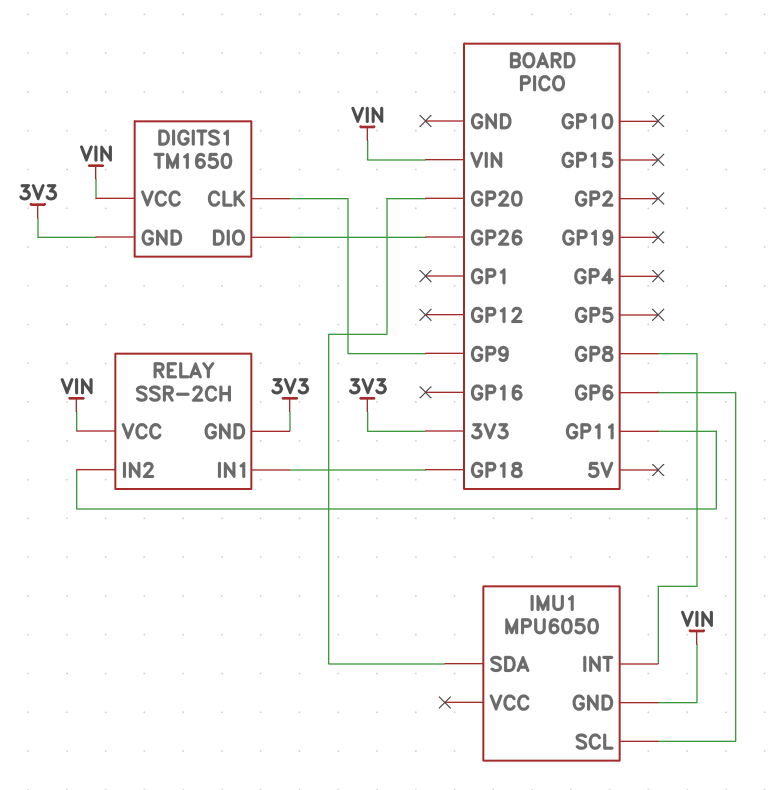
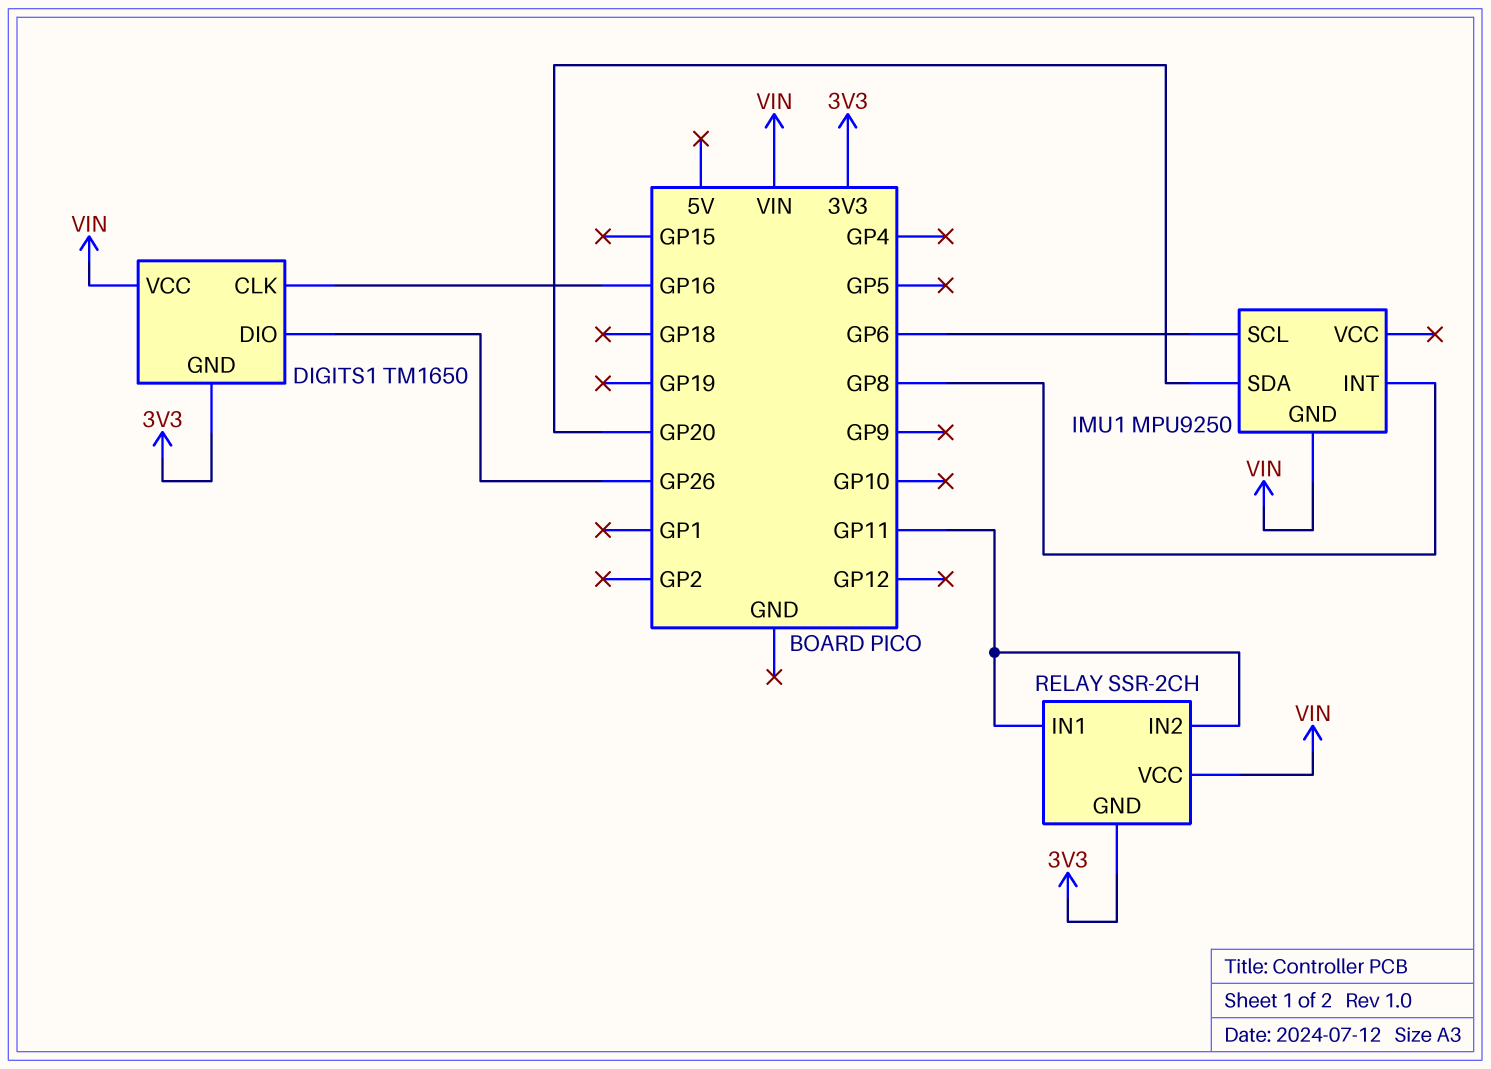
DIGITS1 pin CLK: GP9 -> GP16
IMU1: MPU6050 -> MPU9250
RELAY pin IN1: GP18 -> GP11

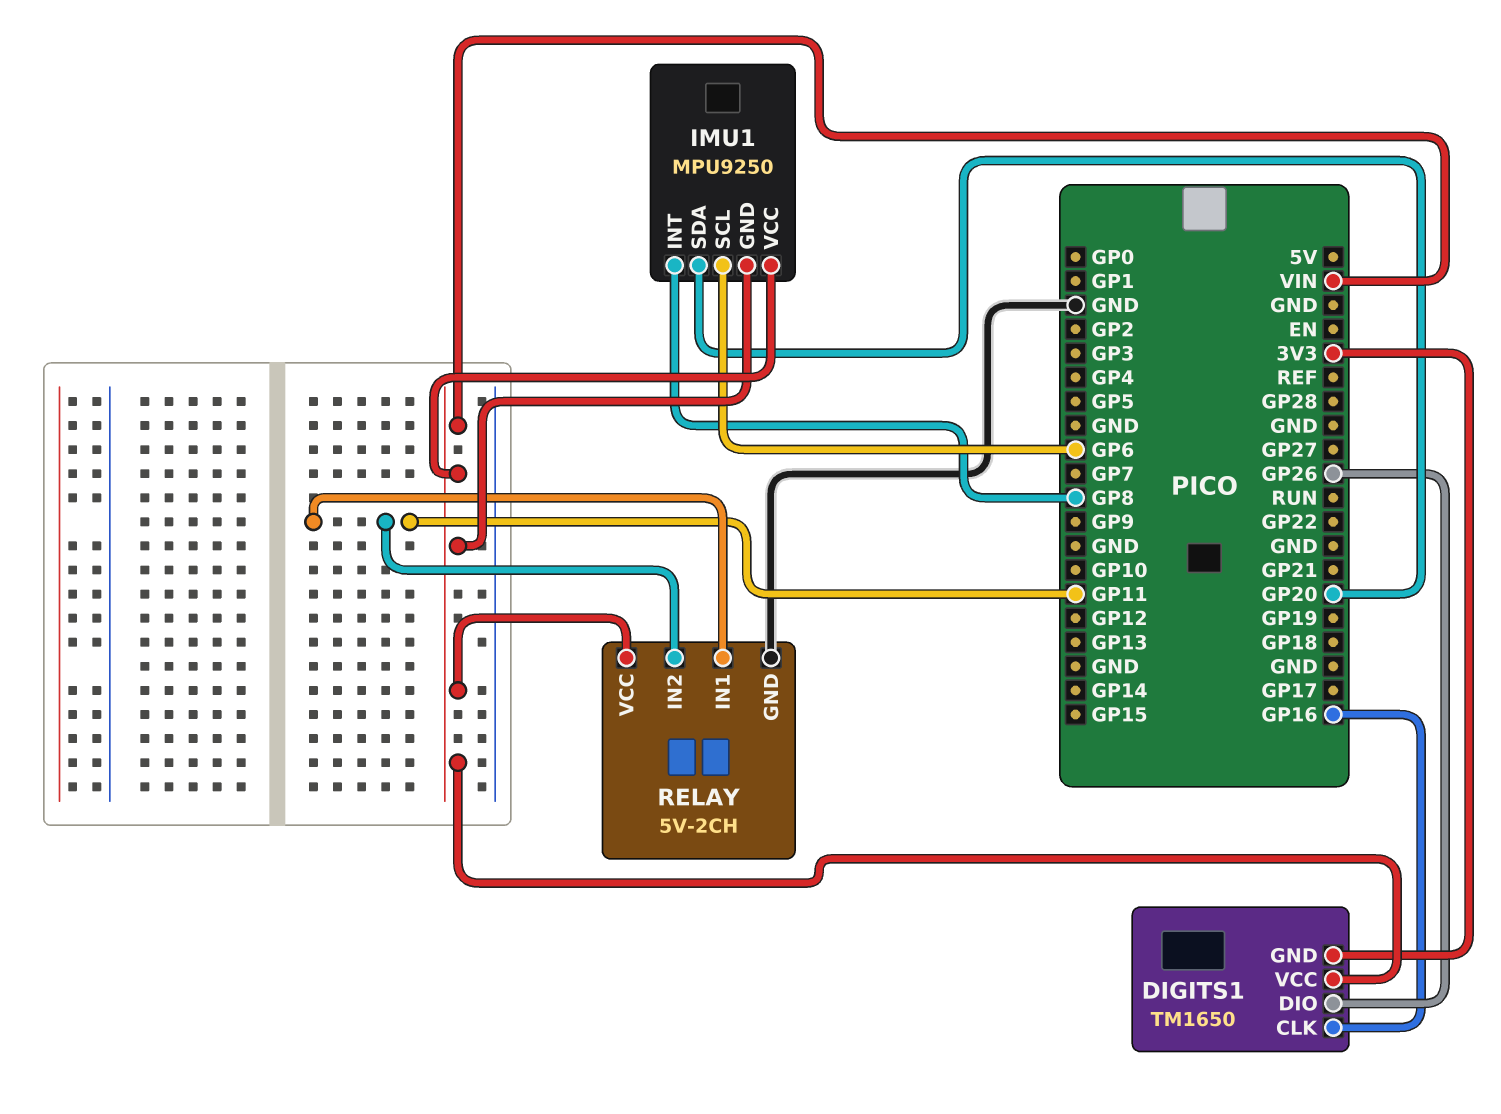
IMU1 pin VCC: none -> VIN
RELAY: SSR-2CH -> 5V-2CH
RELAY pin GND: 3V3 -> GND

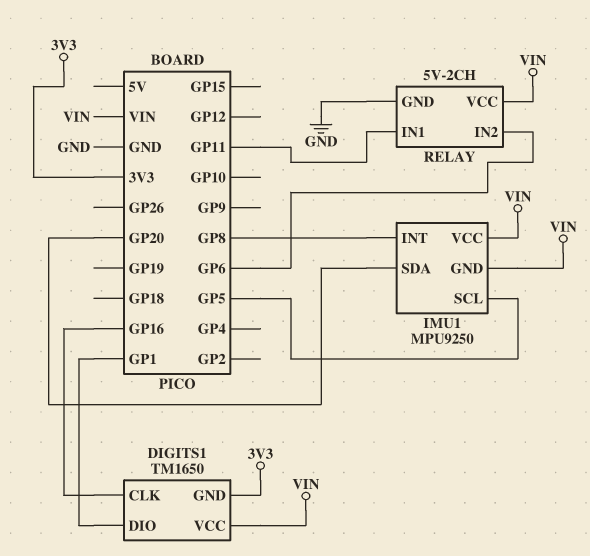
DIGITS1 pin DIO: GP26 -> GP1
IMU1 pin SCL: GP6 -> GP5
RELAY pin IN2: GP11 -> GP6

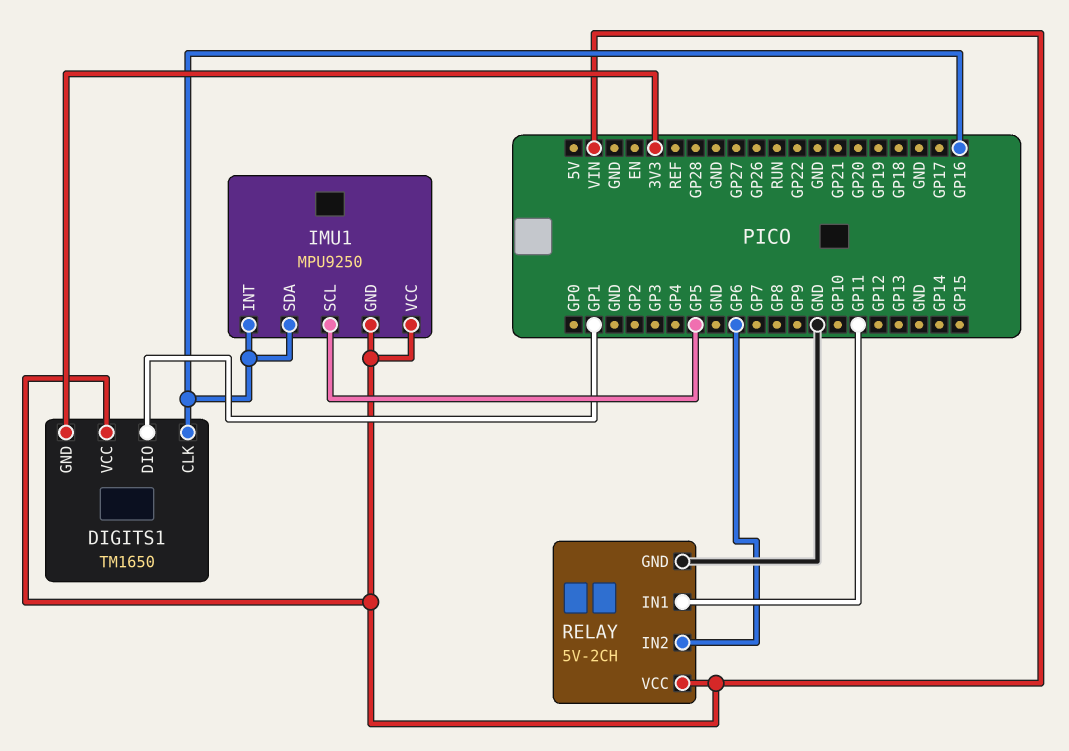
IMU1 pin INT: GP8 -> GP16
IMU1 pin SDA: GP20 -> GP16

